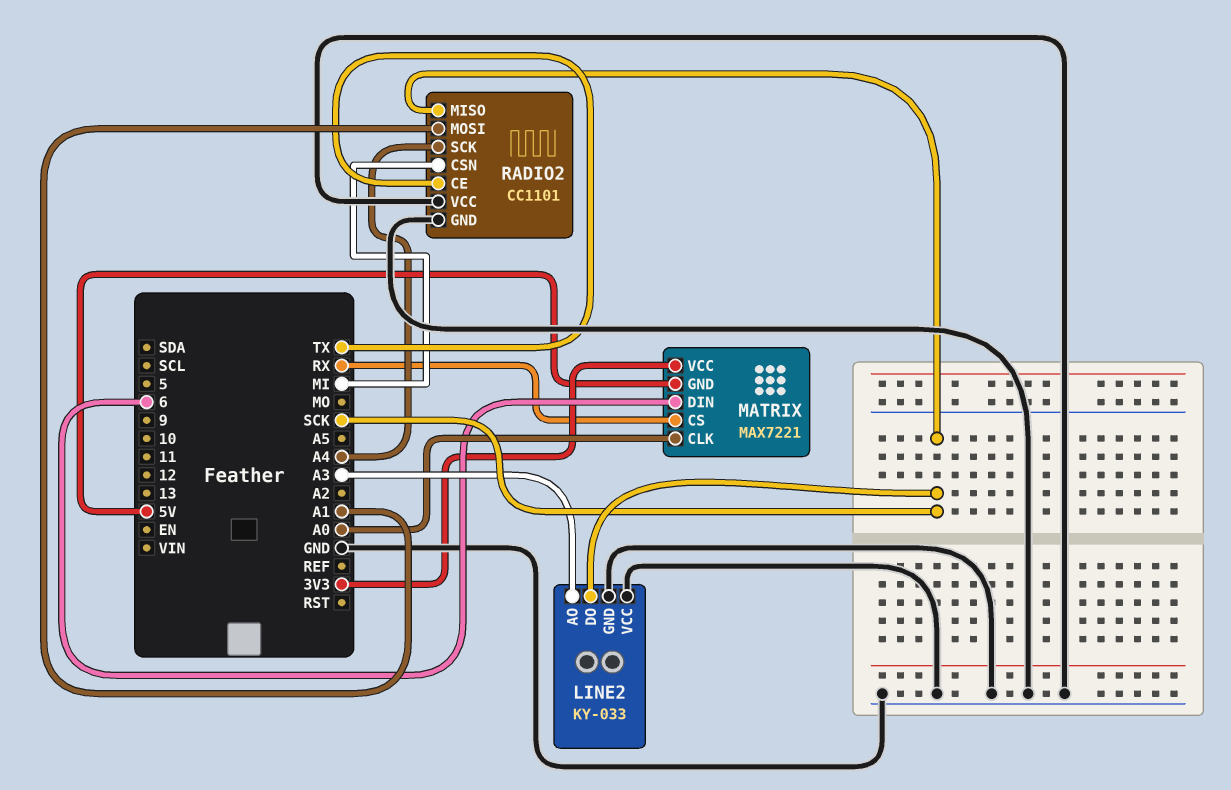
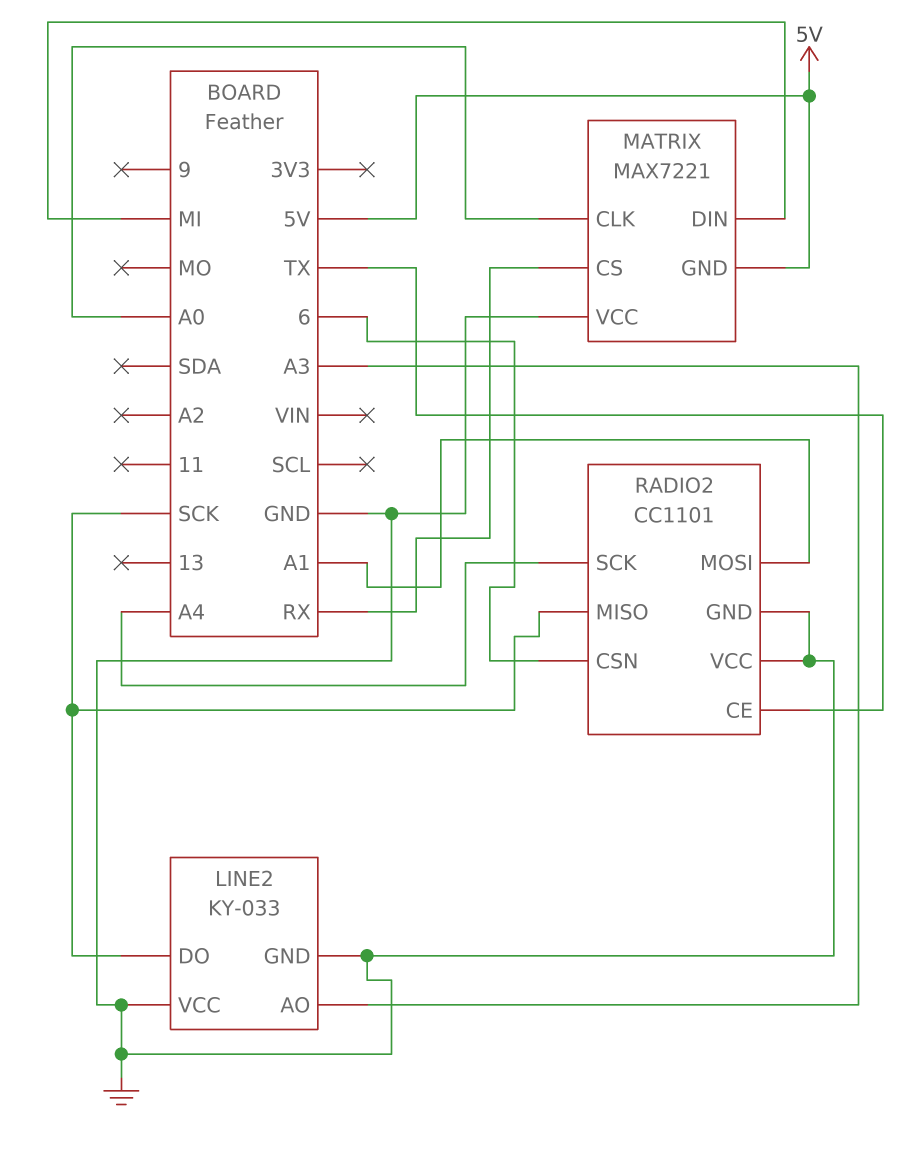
MATRIX pin DIN: 6 -> MI
MATRIX pin VCC: 3V3 -> GND
RADIO2 pin CSN: MI -> 6

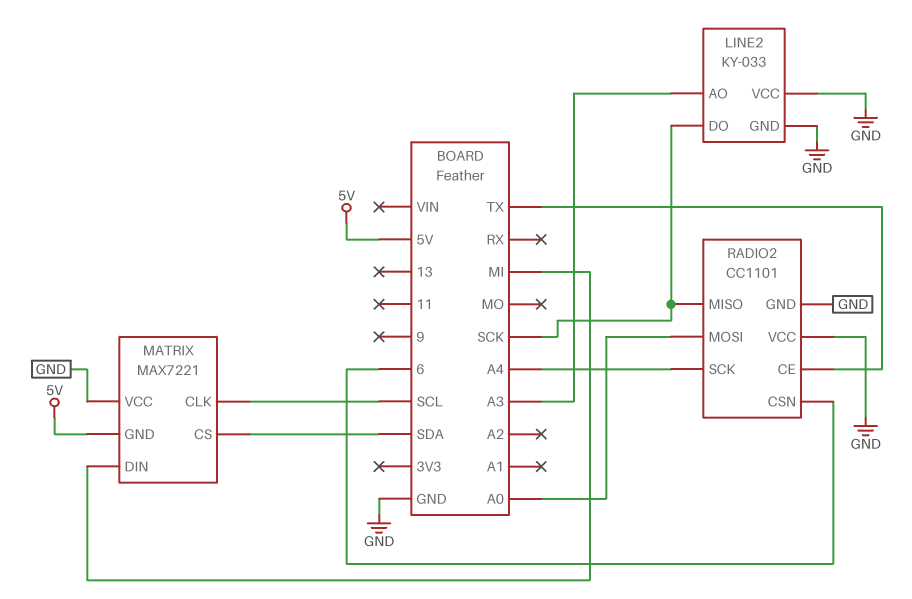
MATRIX pin CLK: A0 -> SCL
MATRIX pin CS: RX -> SDA
RADIO2 pin MOSI: A1 -> A0

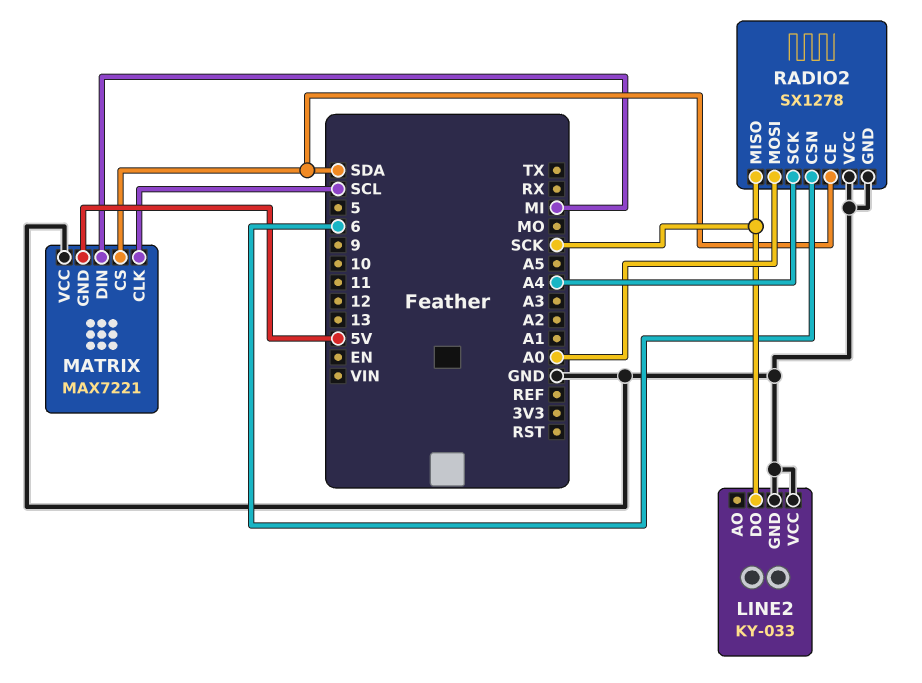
LINE2 pin AO: A3 -> none
RADIO2: CC1101 -> SX1278
RADIO2 pin CE: TX -> SDA

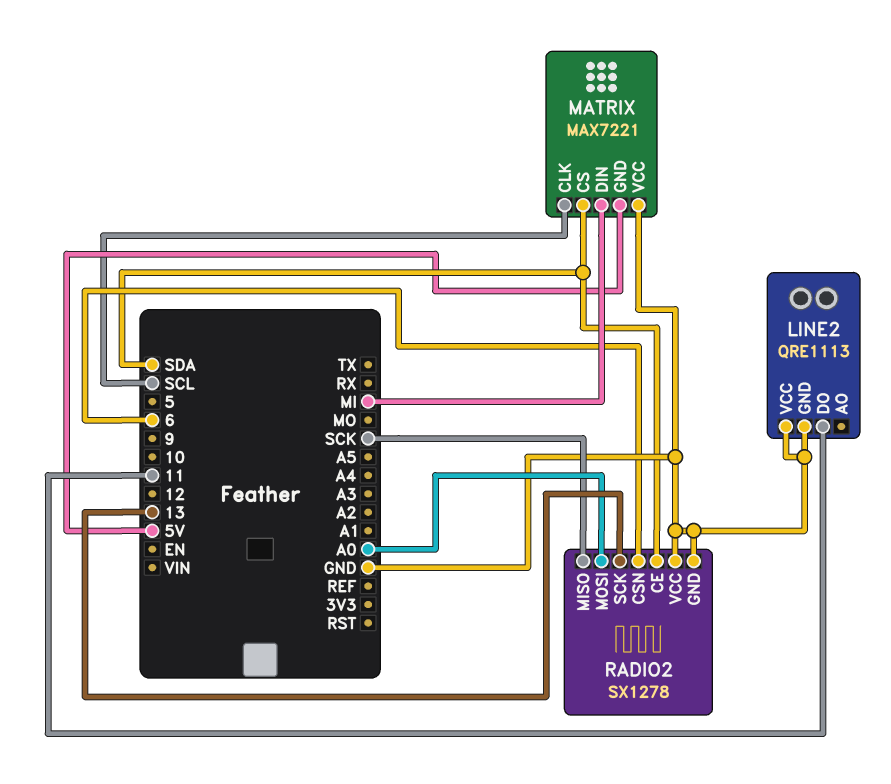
LINE2: KY-033 -> QRE1113
LINE2 pin DO: SCK -> 11
RADIO2 pin SCK: A4 -> 13

